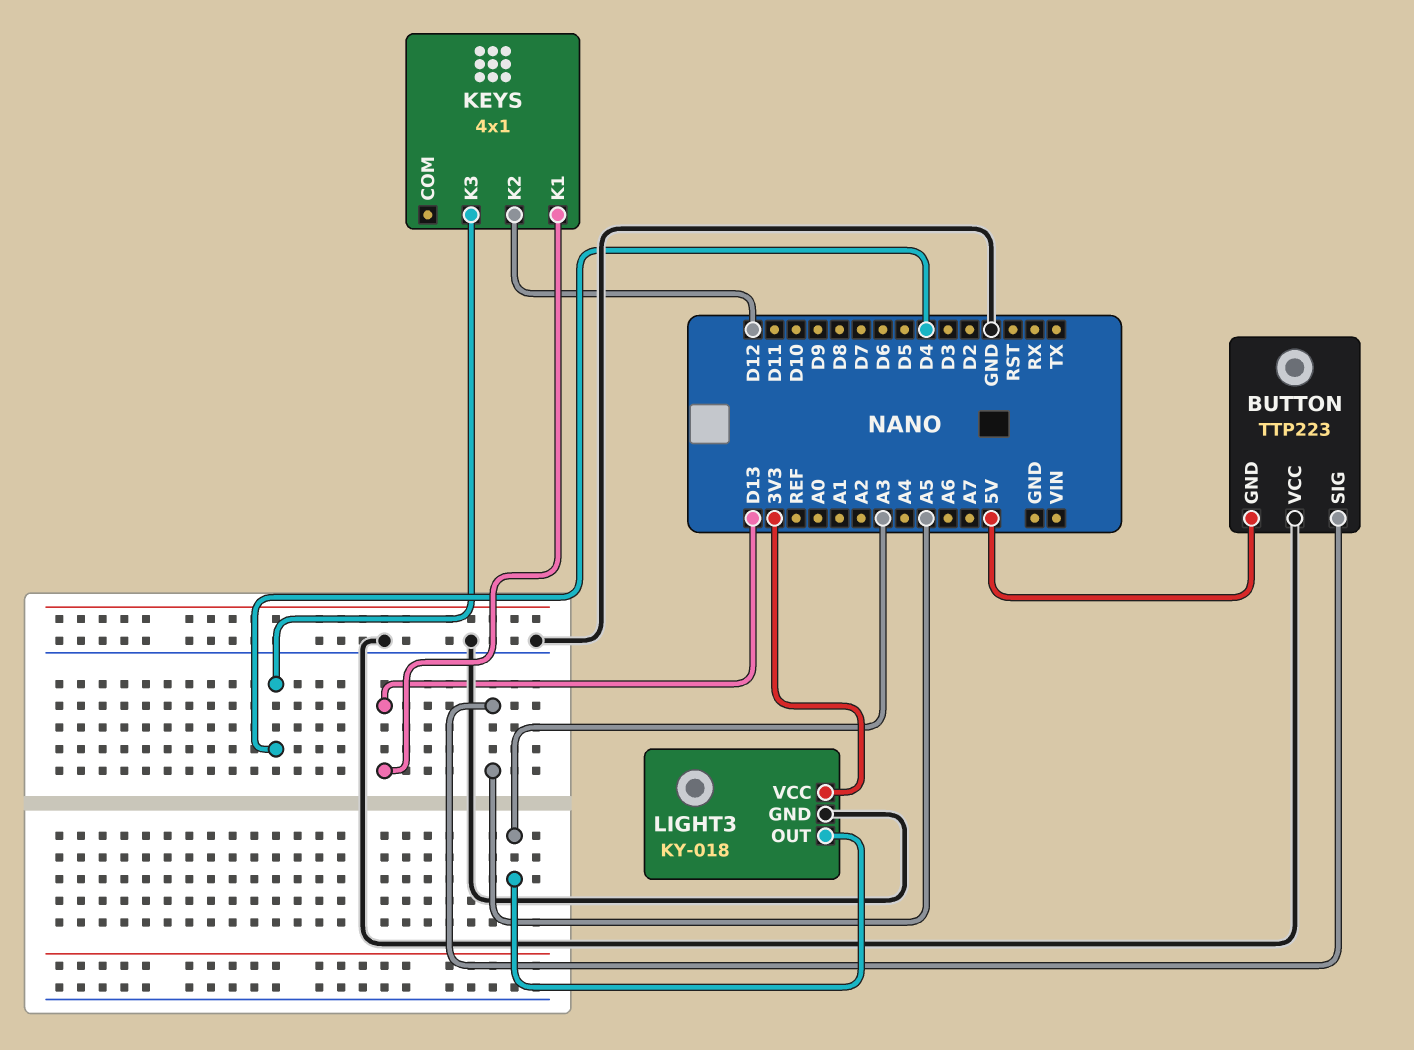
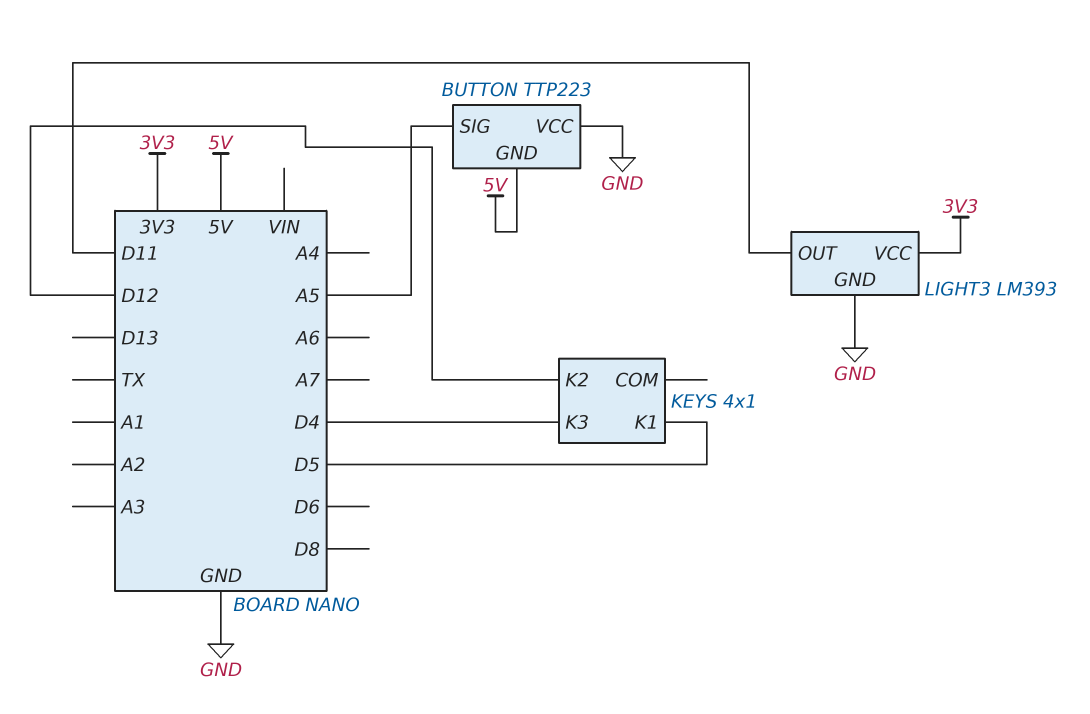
KEYS pin K1: D13 -> D5
LIGHT3: KY-018 -> LM393
LIGHT3 pin OUT: A3 -> D11

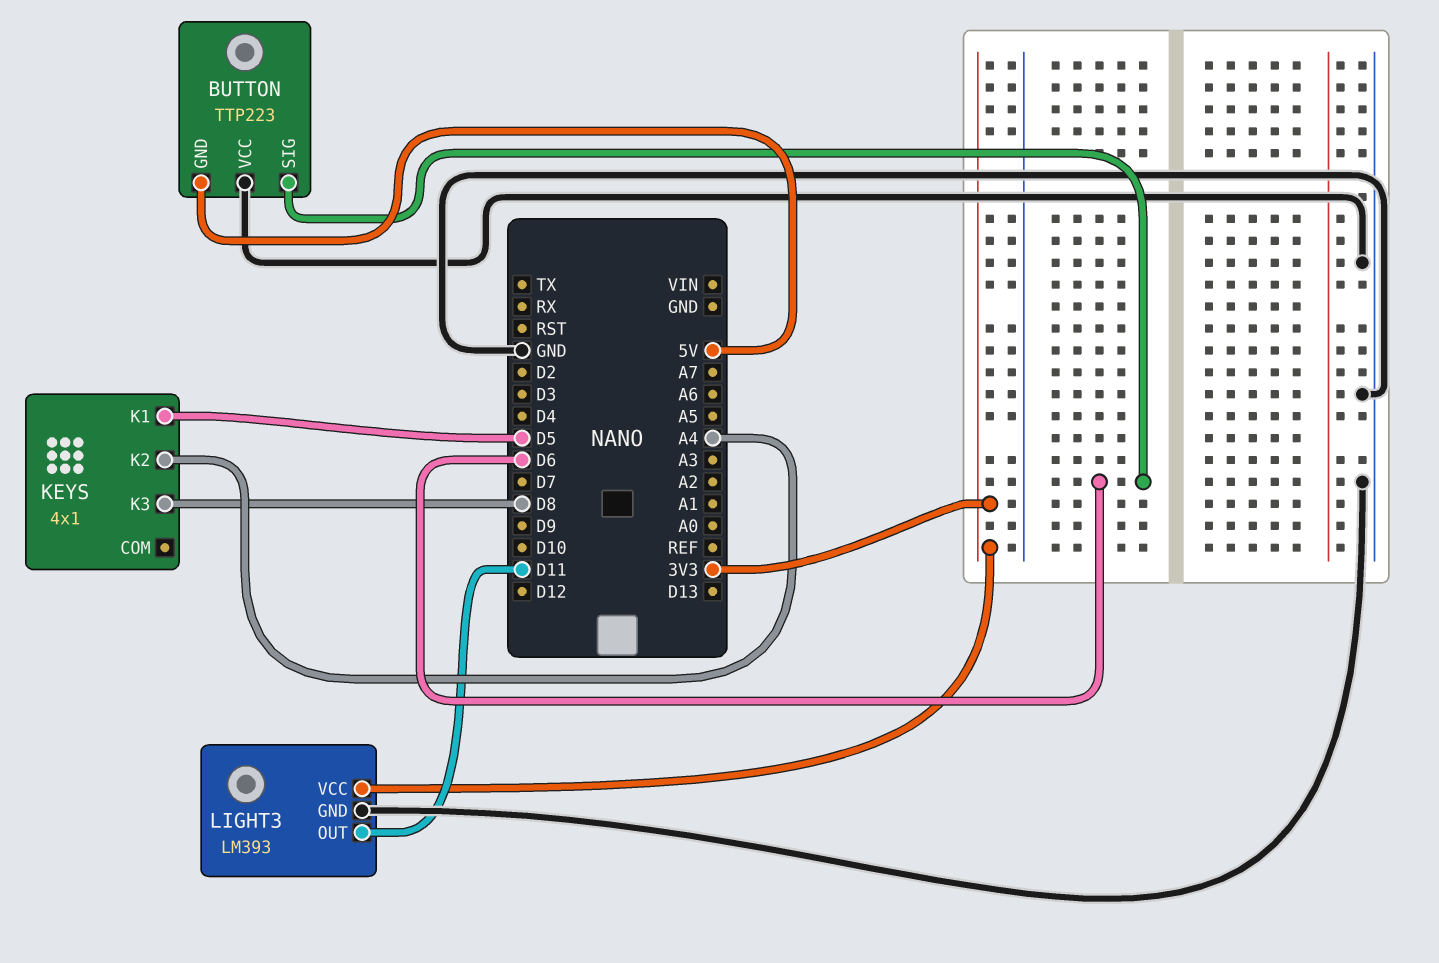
BUTTON pin SIG: A5 -> D6
KEYS pin K2: D12 -> A4
KEYS pin K3: D4 -> D8

